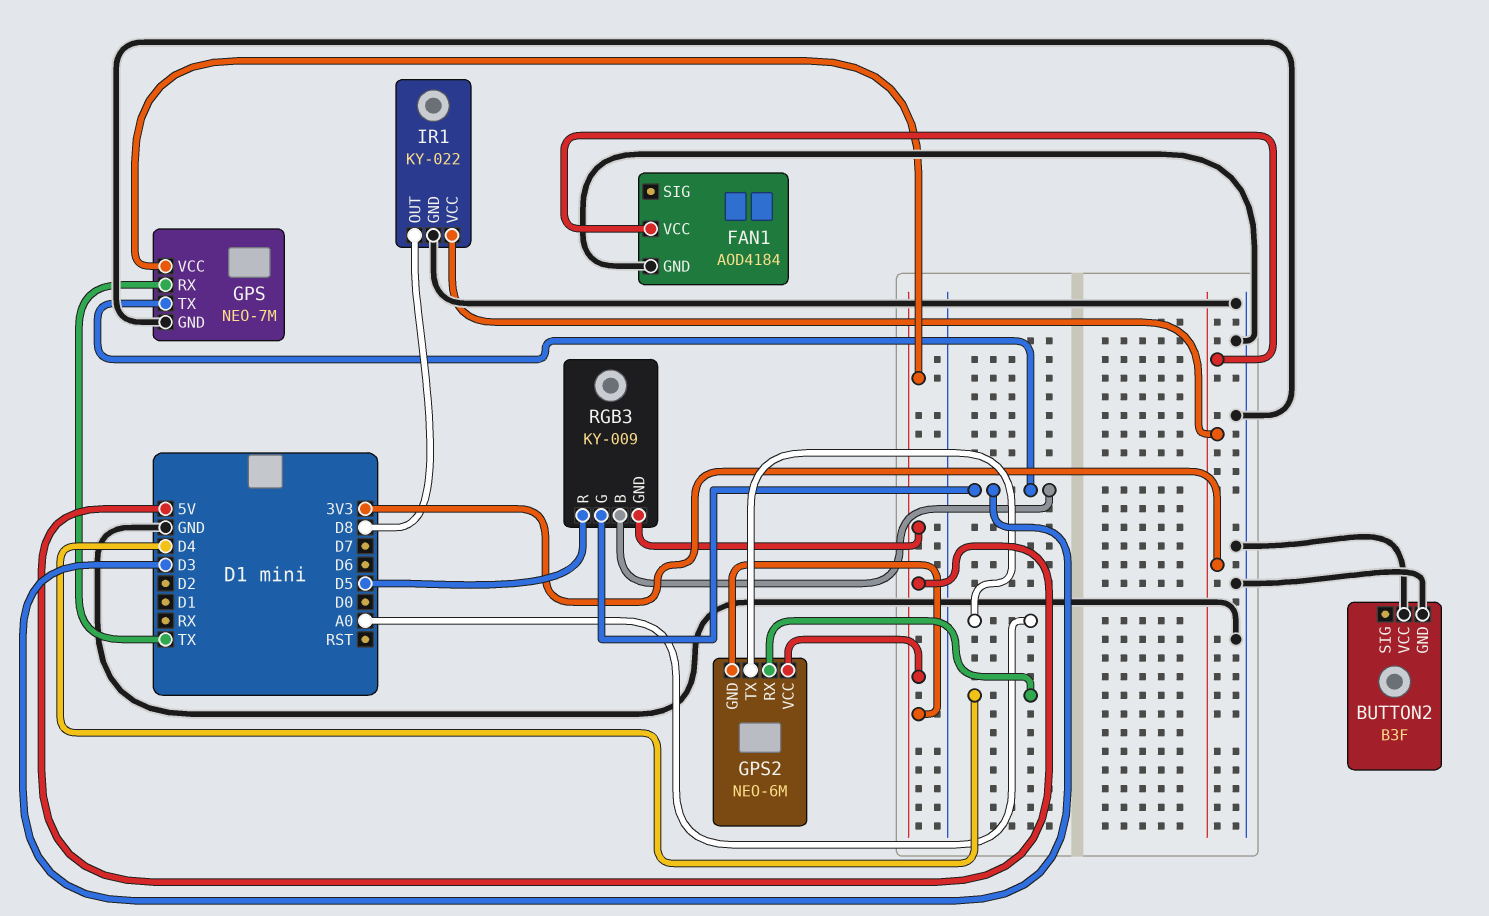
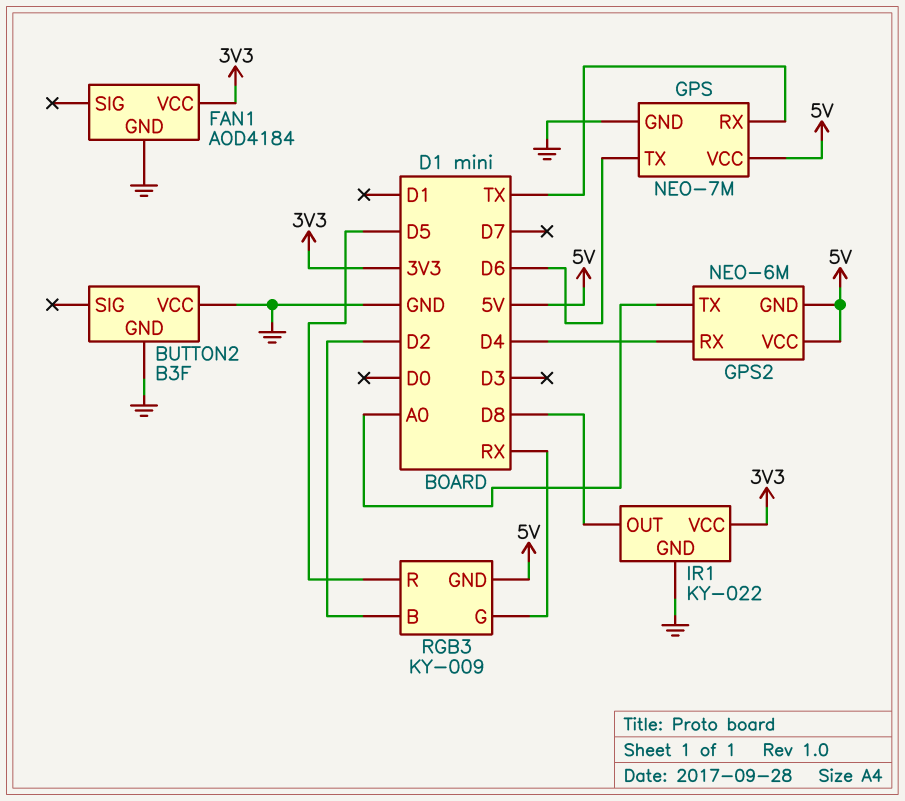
GPS pin TX: D3 -> D6
RGB3 pin B: D3 -> D2
RGB3 pin G: D3 -> RX

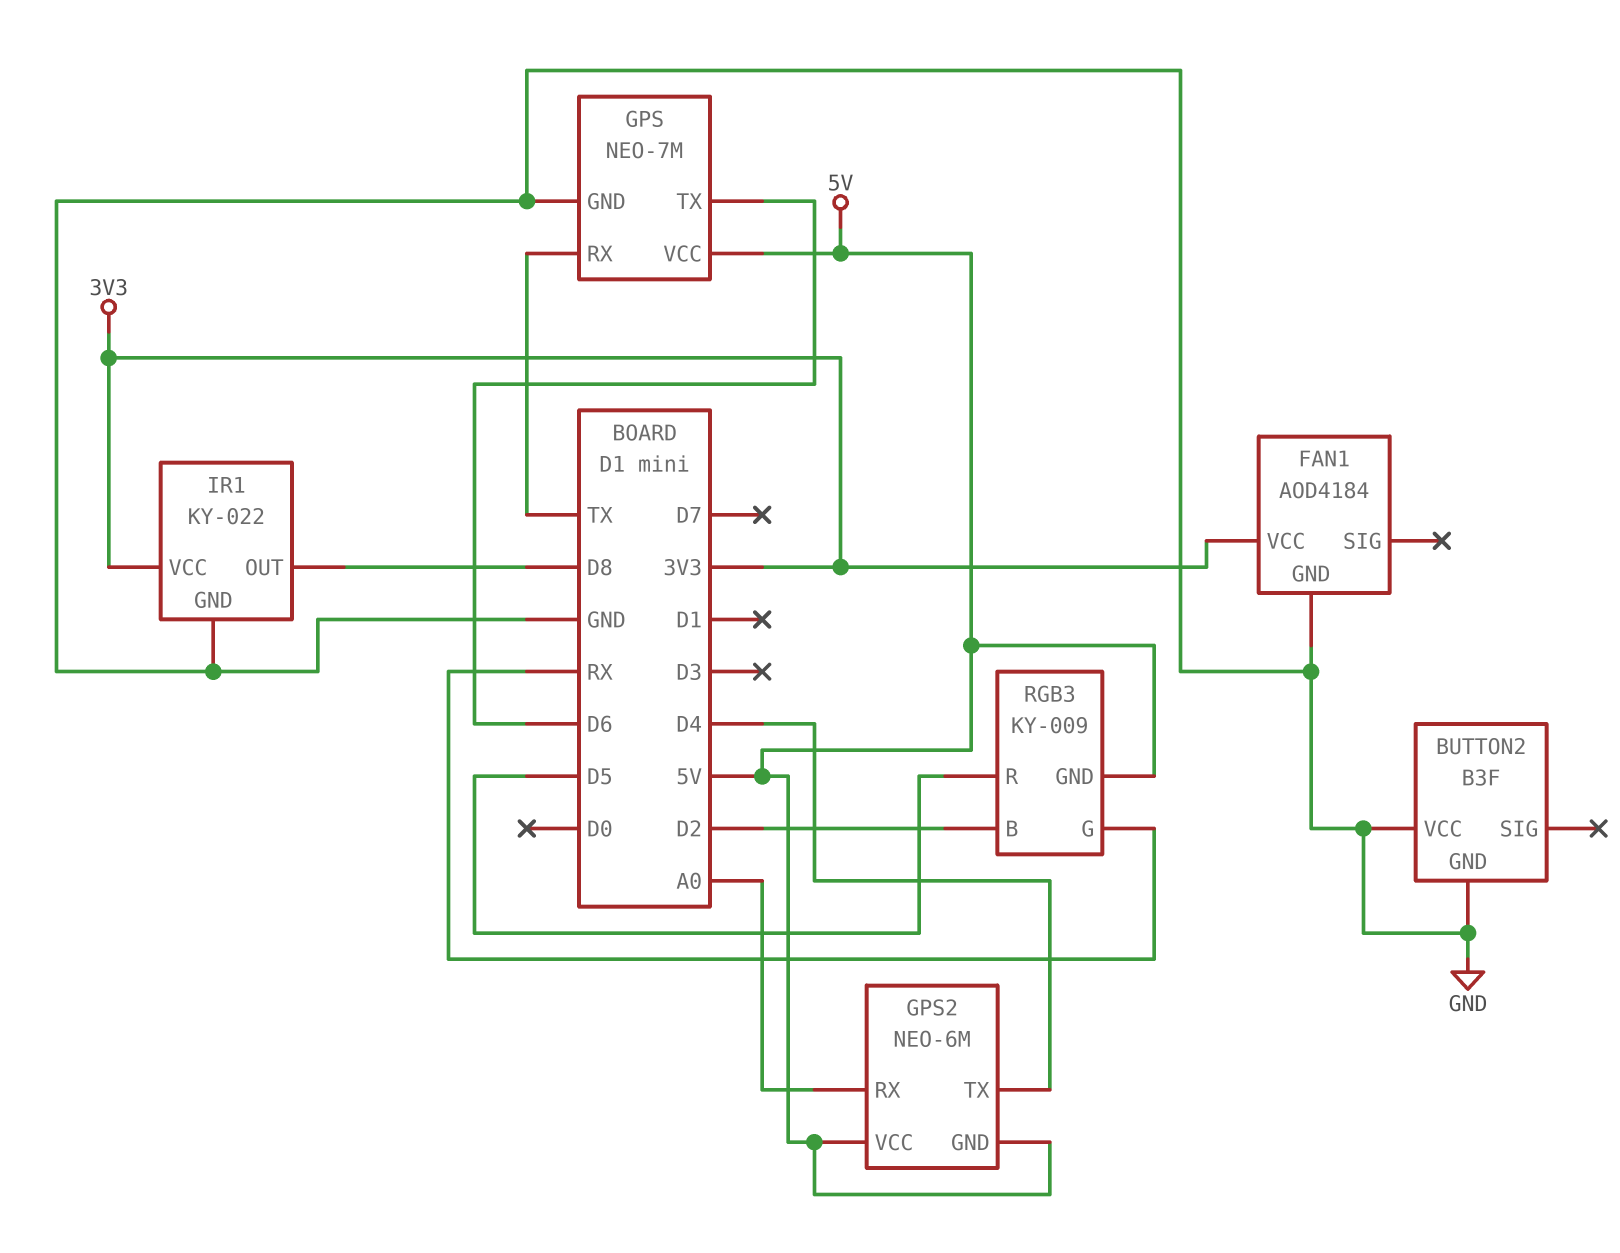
GPS2 pin RX: D4 -> A0
GPS2 pin TX: A0 -> D4

